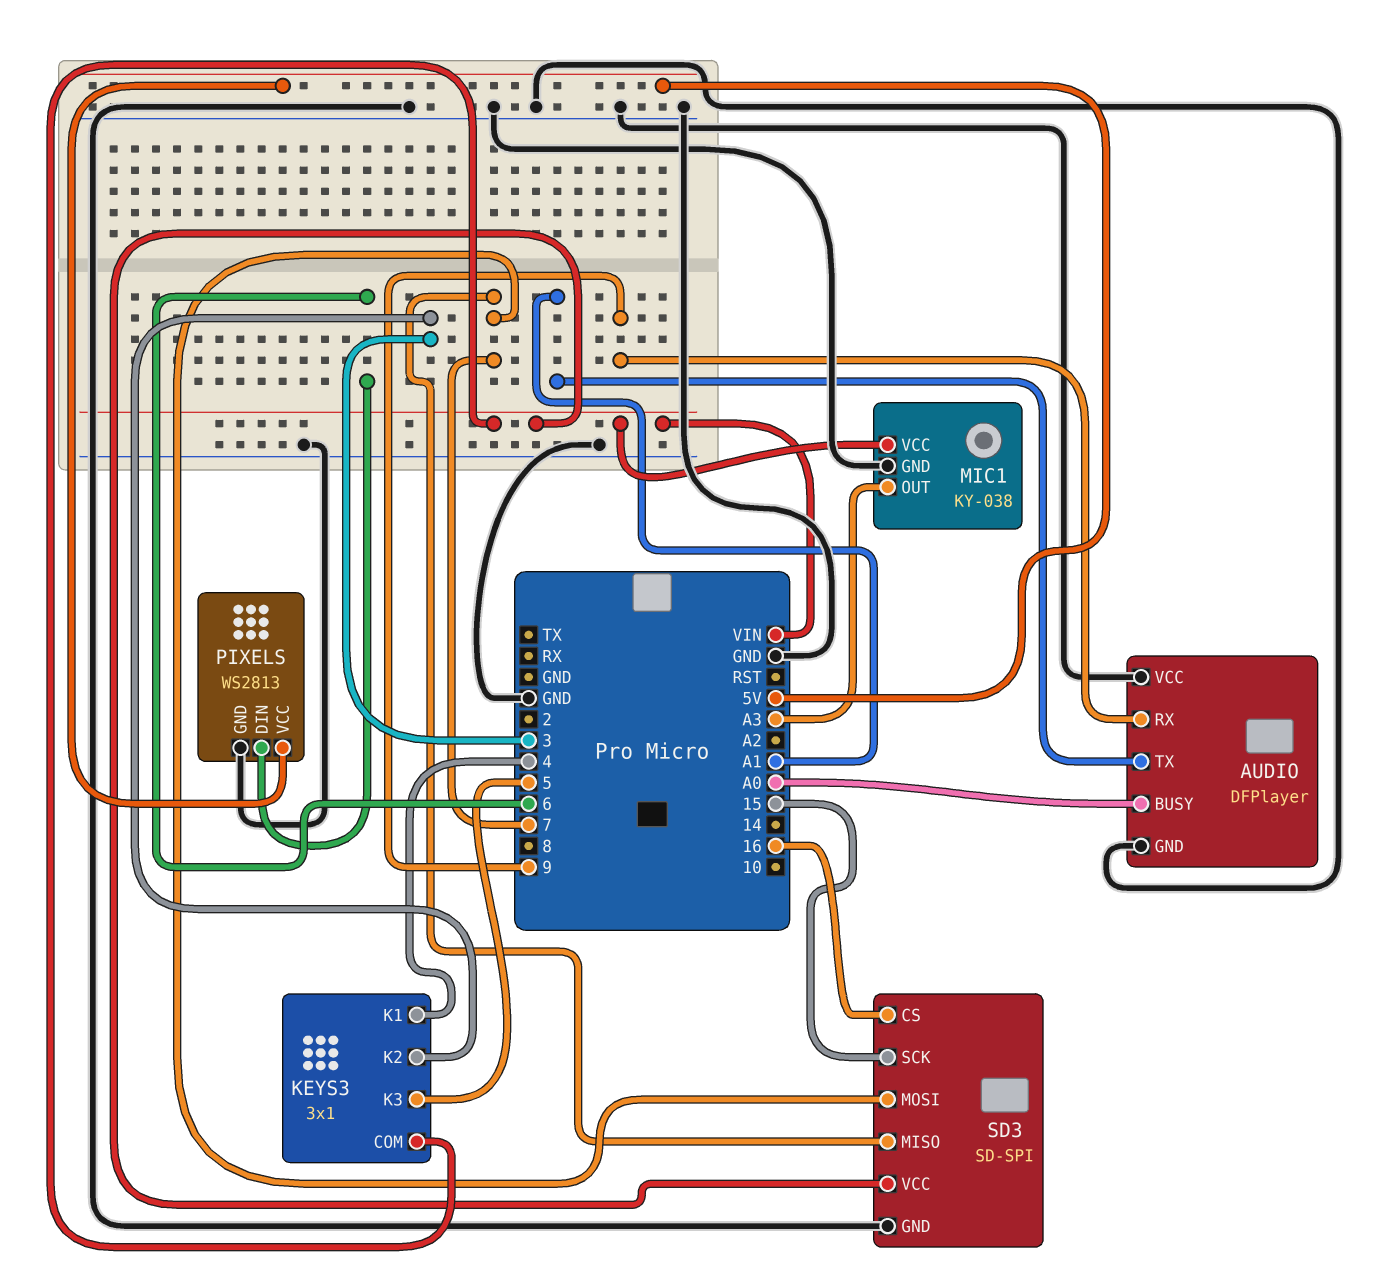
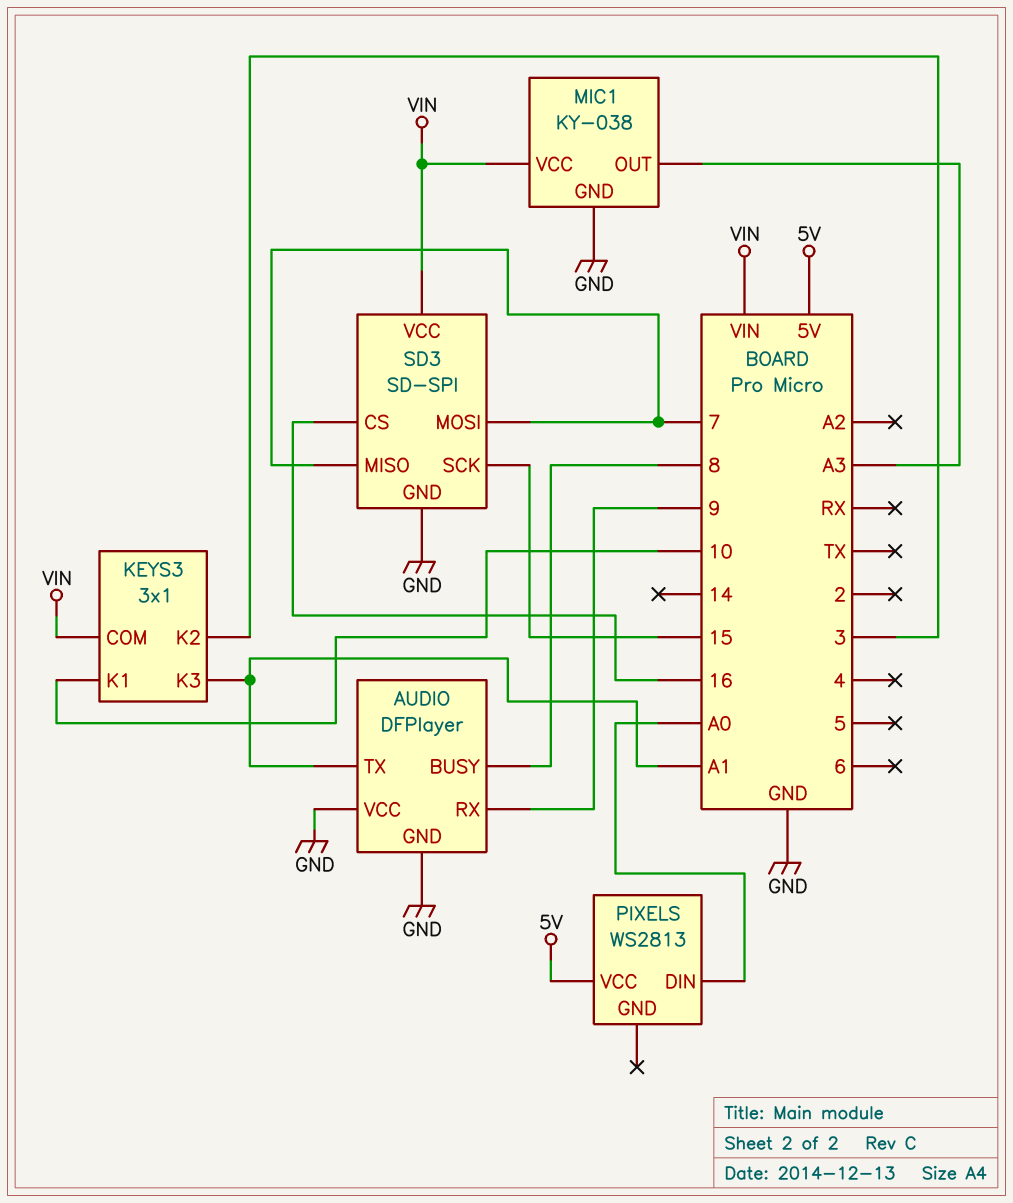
AUDIO pin BUSY: A0 -> 8
KEYS3 pin K1: 4 -> 10
KEYS3 pin K3: 5 -> A1
PIXELS pin DIN: 6 -> A0
PIXELS pin GND: GND -> none

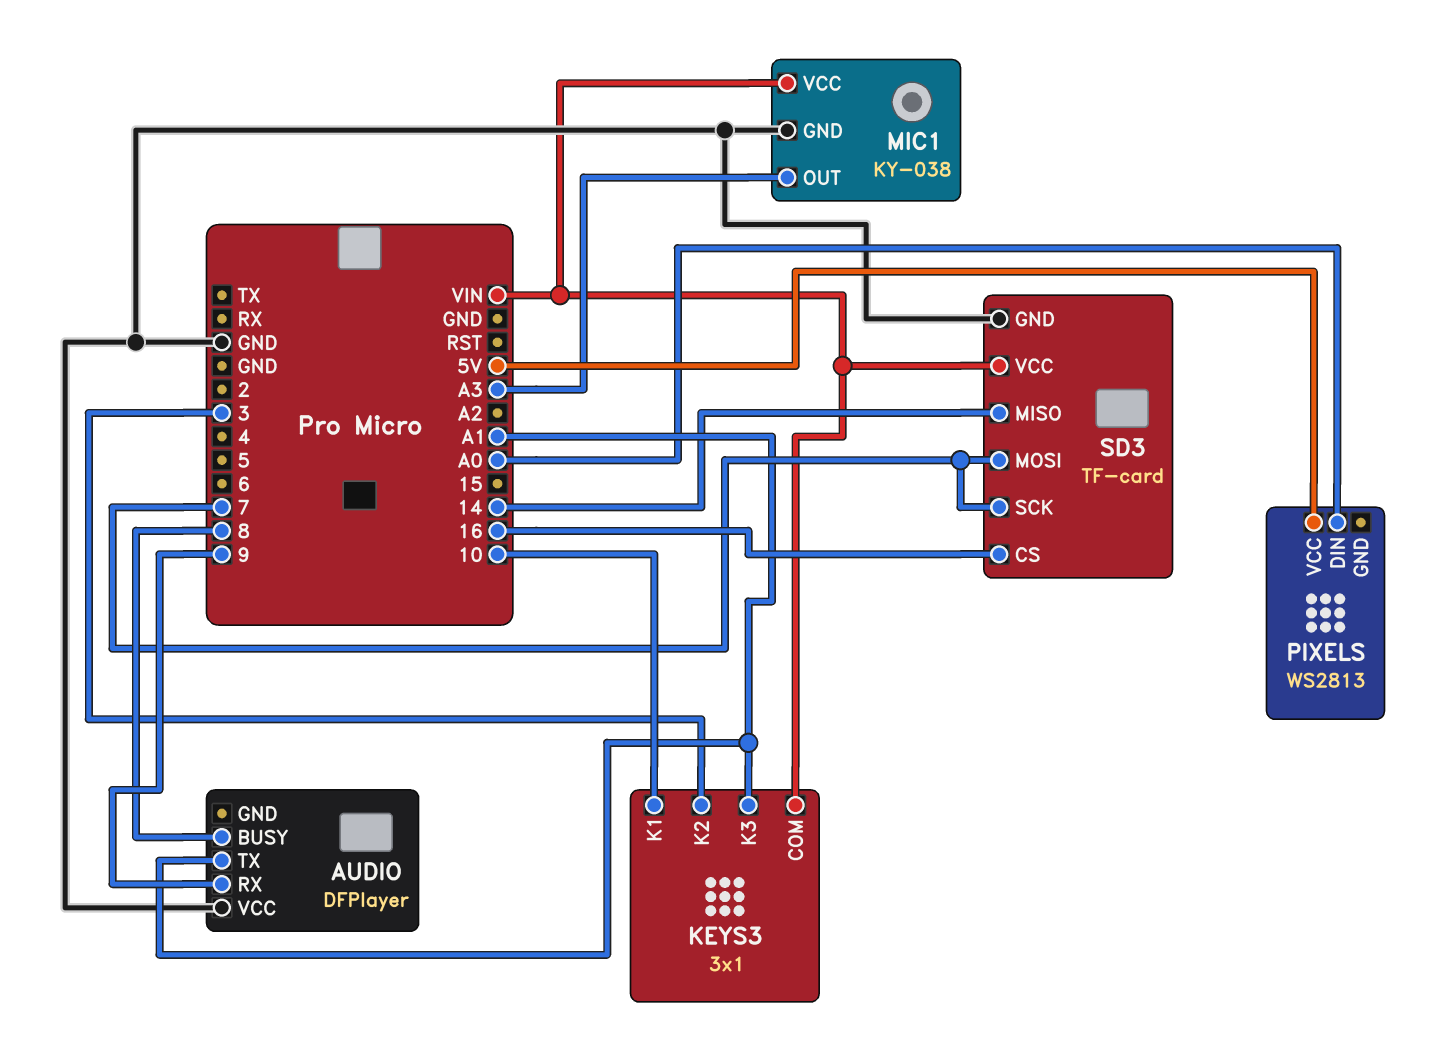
AUDIO pin GND: GND -> none
SD3: SD-SPI -> TF-card
SD3 pin MISO: 7 -> 14
SD3 pin SCK: 15 -> 7

